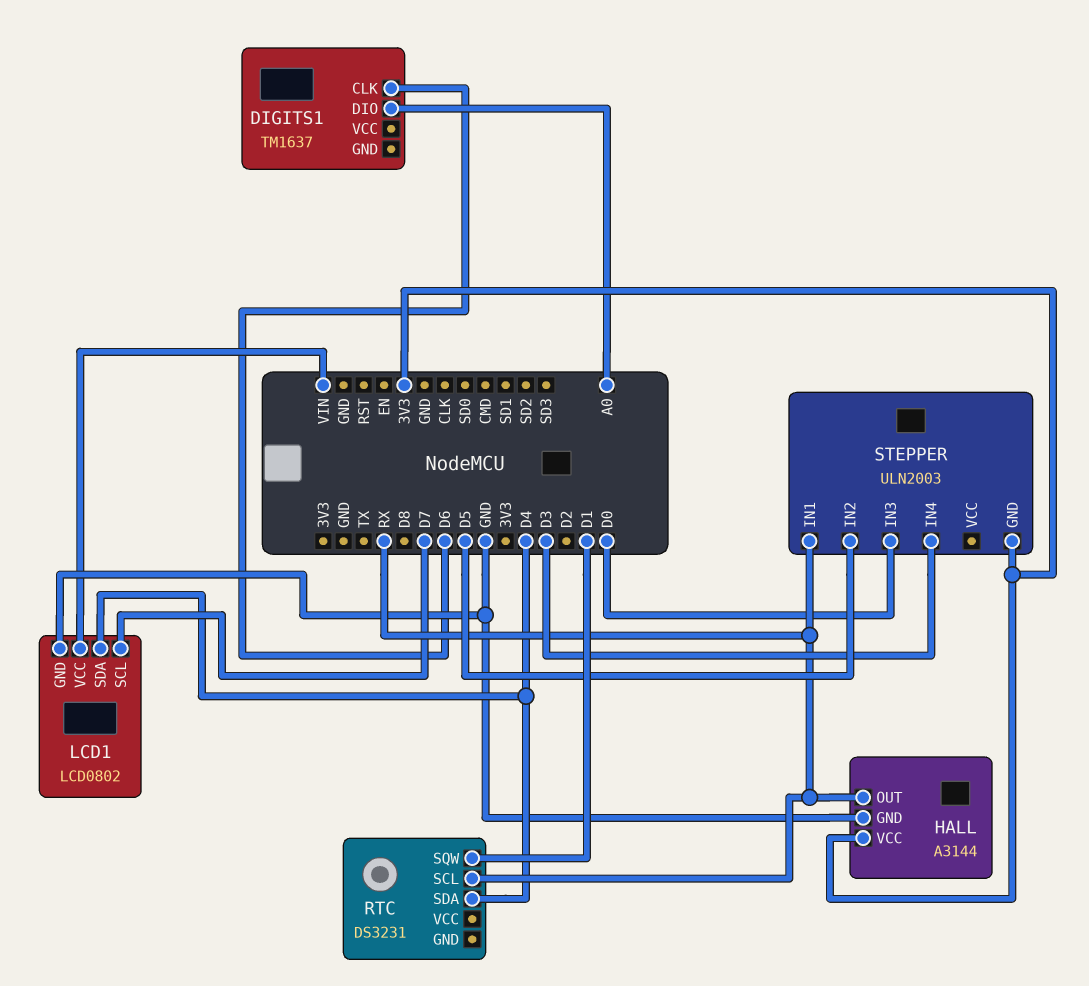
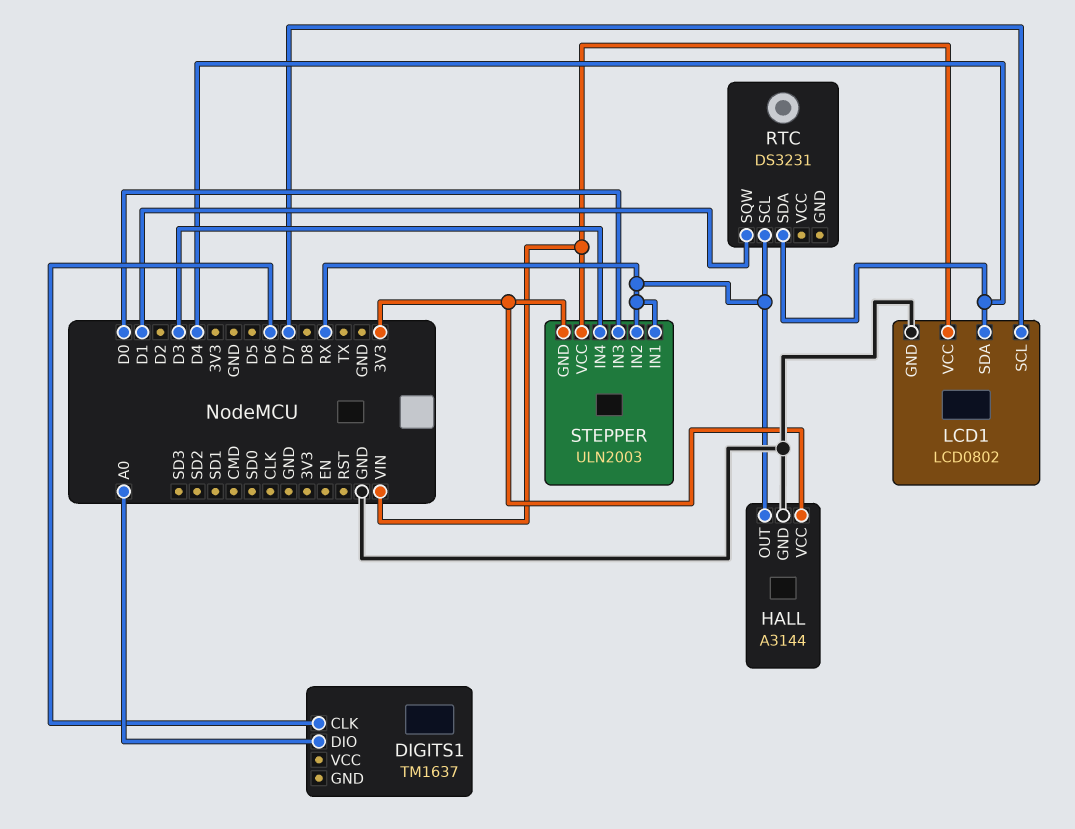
STEPPER pin IN2: D5 -> RX
STEPPER pin VCC: none -> VIN

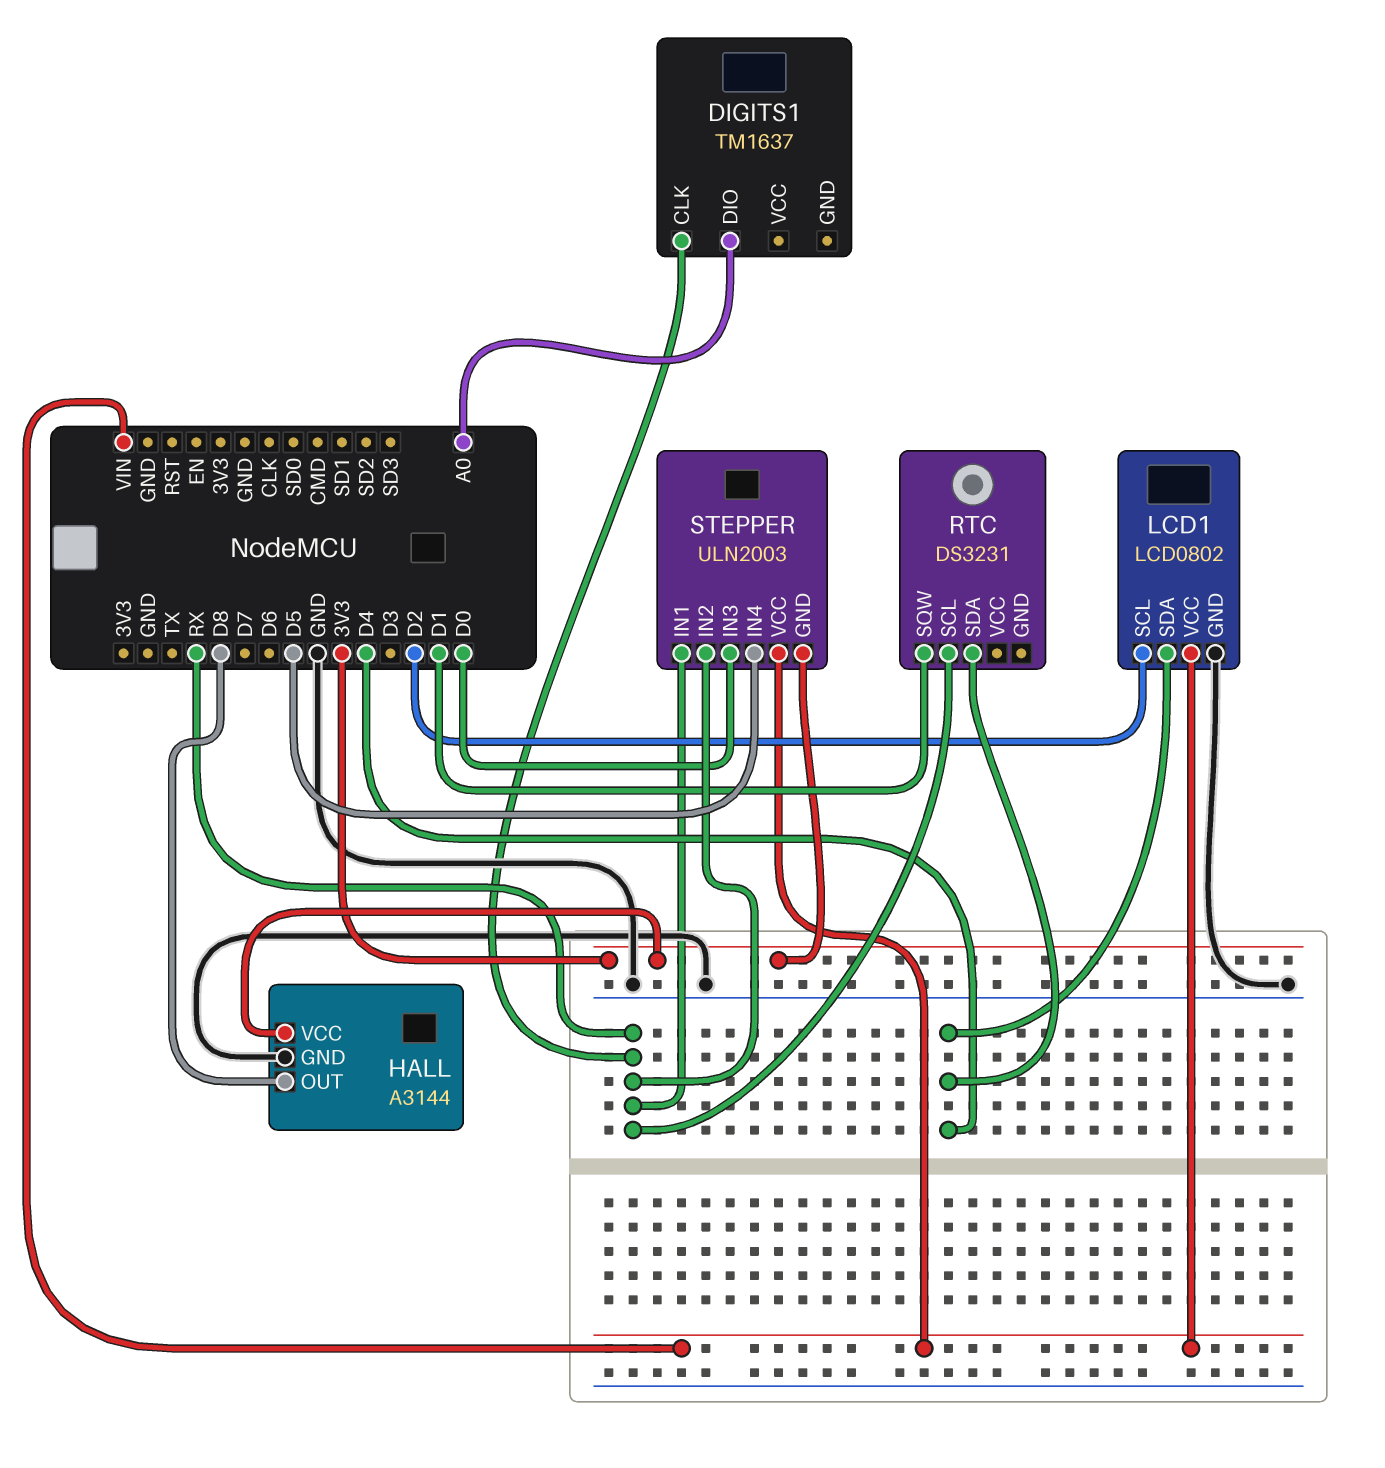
DIGITS1 pin CLK: D6 -> RX
HALL pin OUT: RX -> D8
LCD1 pin SCL: D7 -> D2
STEPPER pin IN4: D3 -> D5

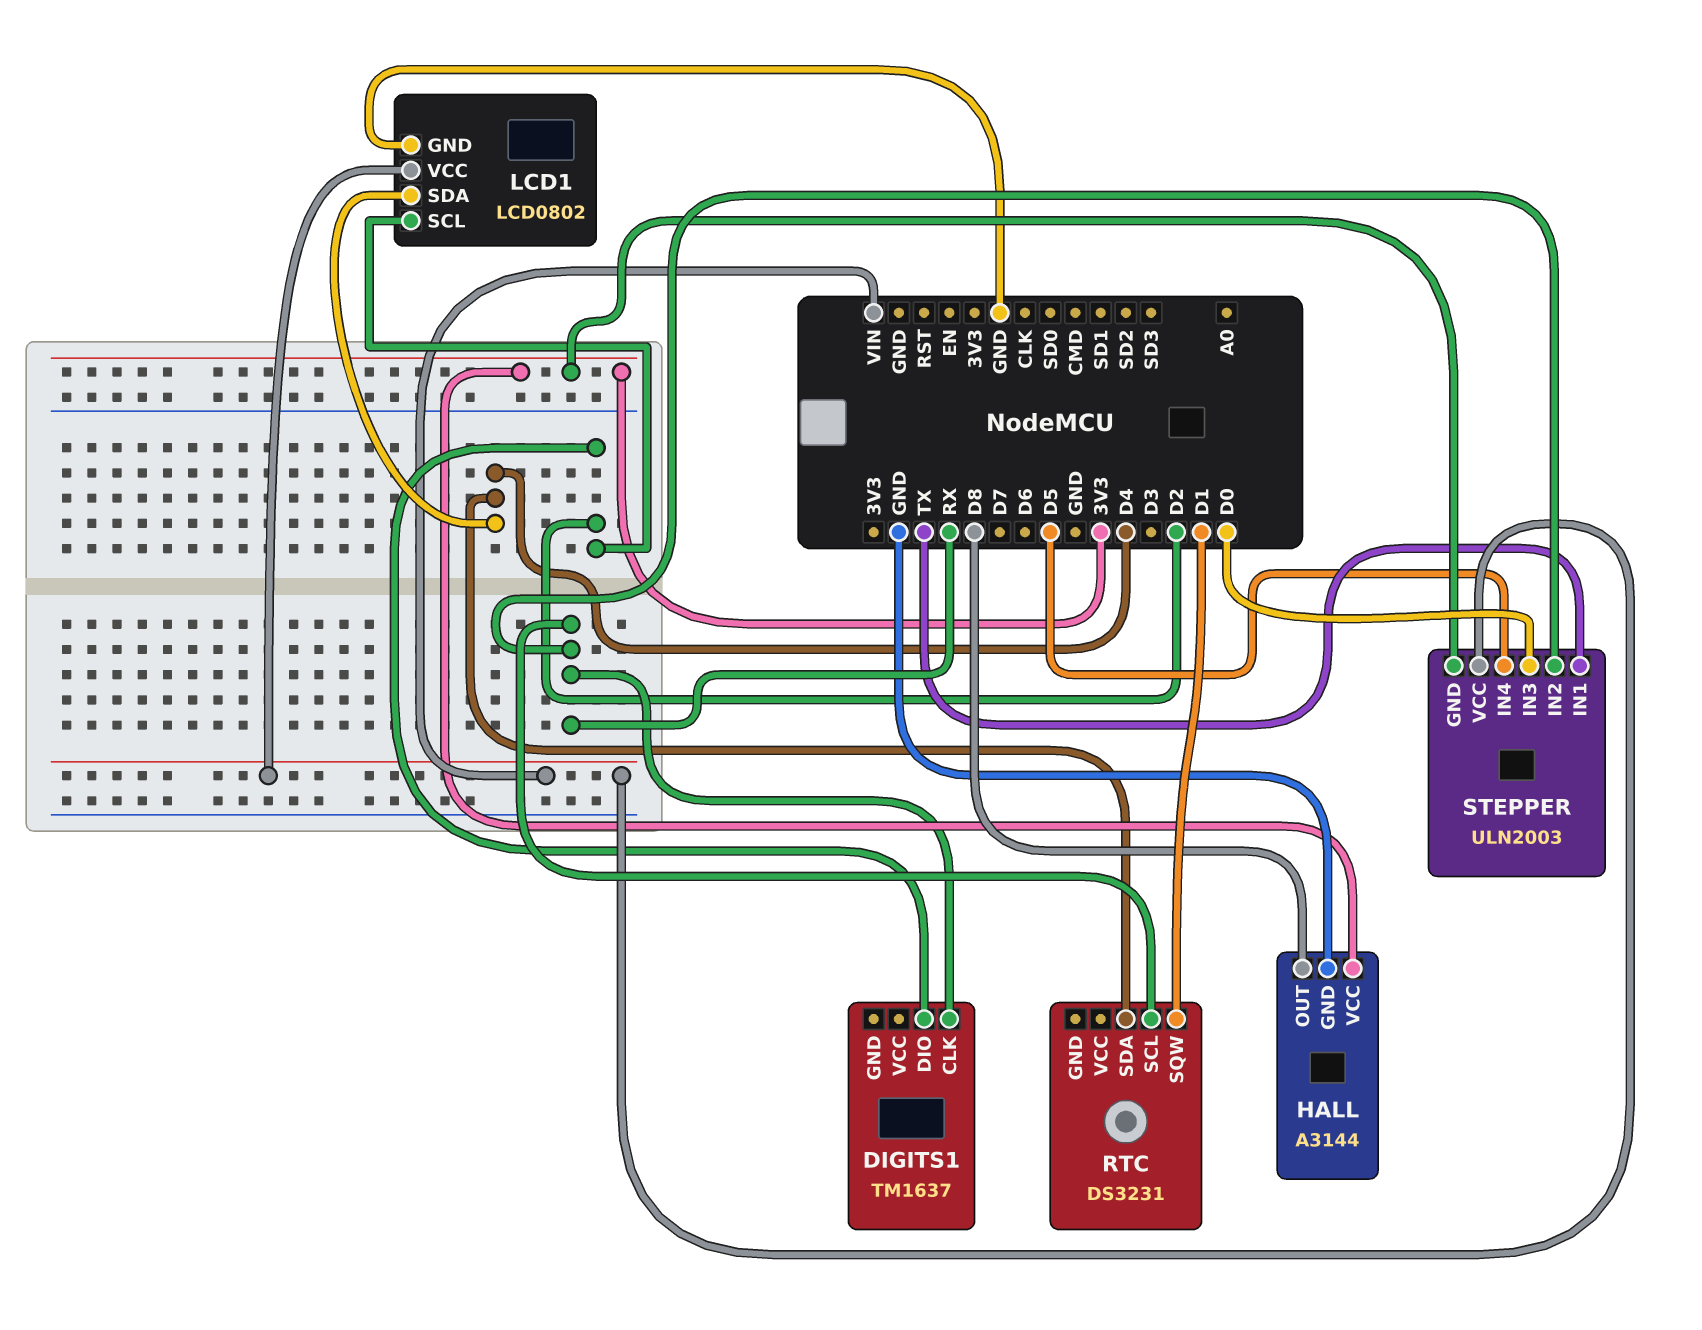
DIGITS1 pin DIO: A0 -> D2
STEPPER pin IN1: RX -> TX

